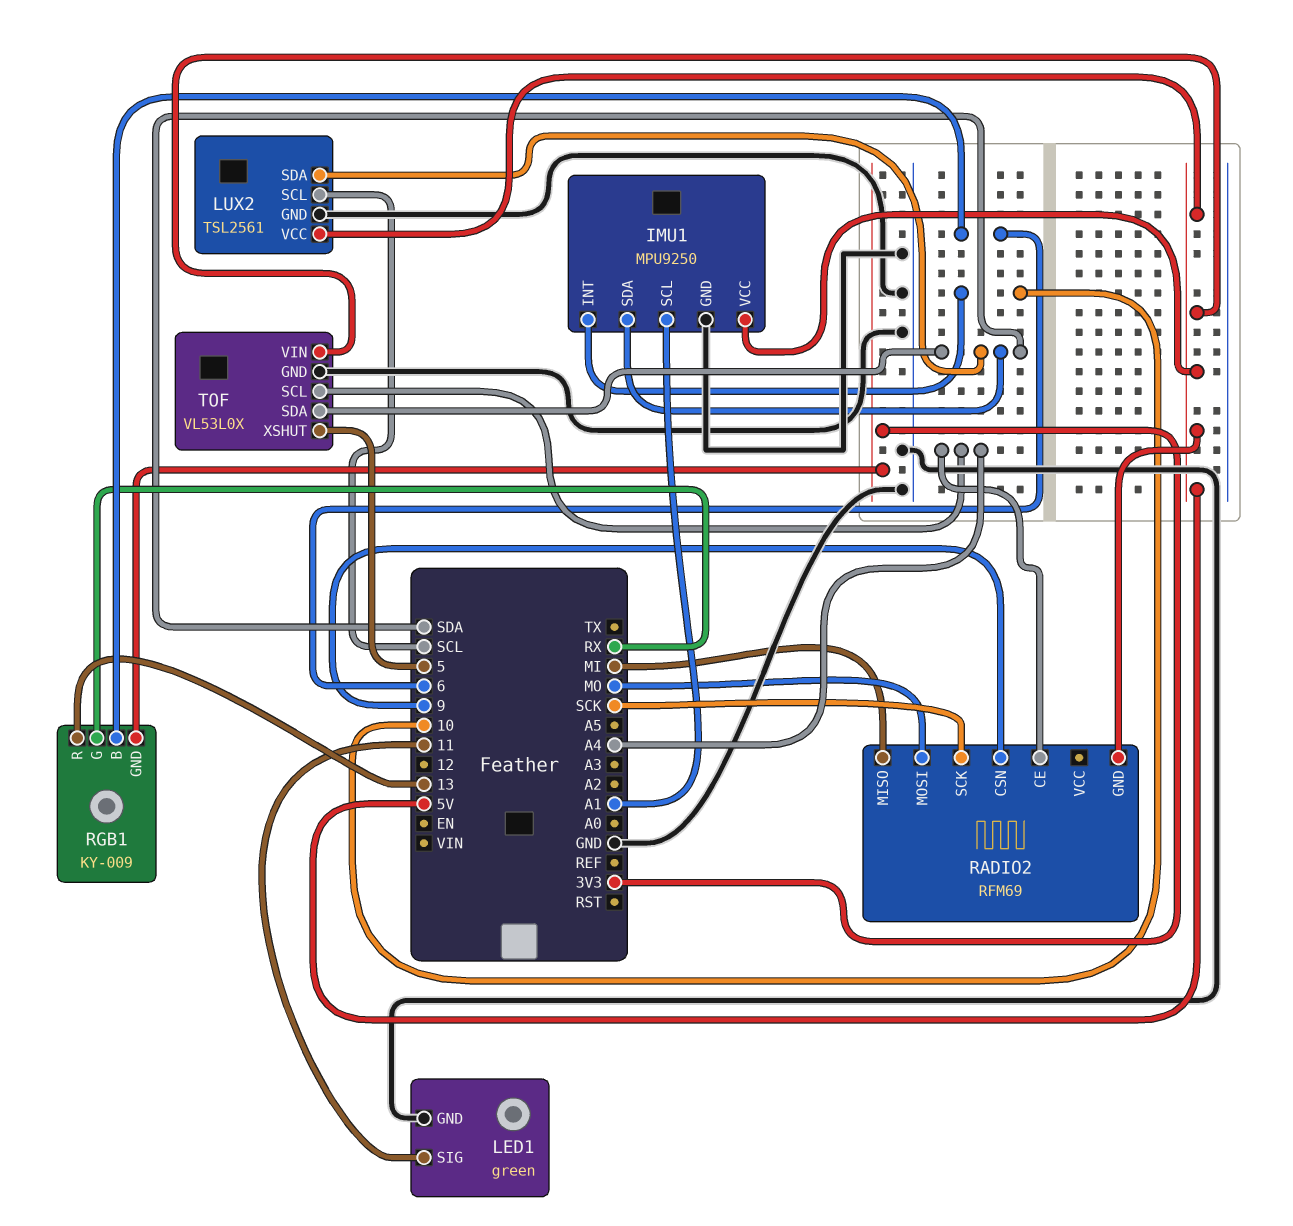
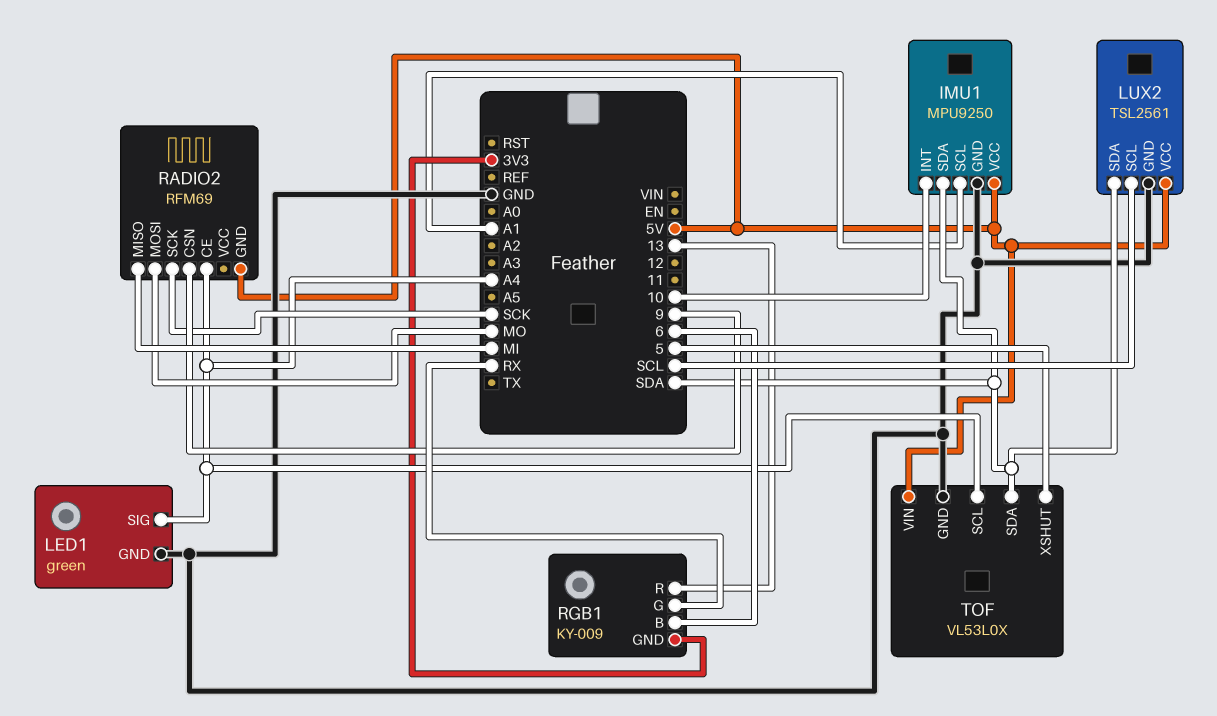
LED1 pin SIG: 11 -> A4

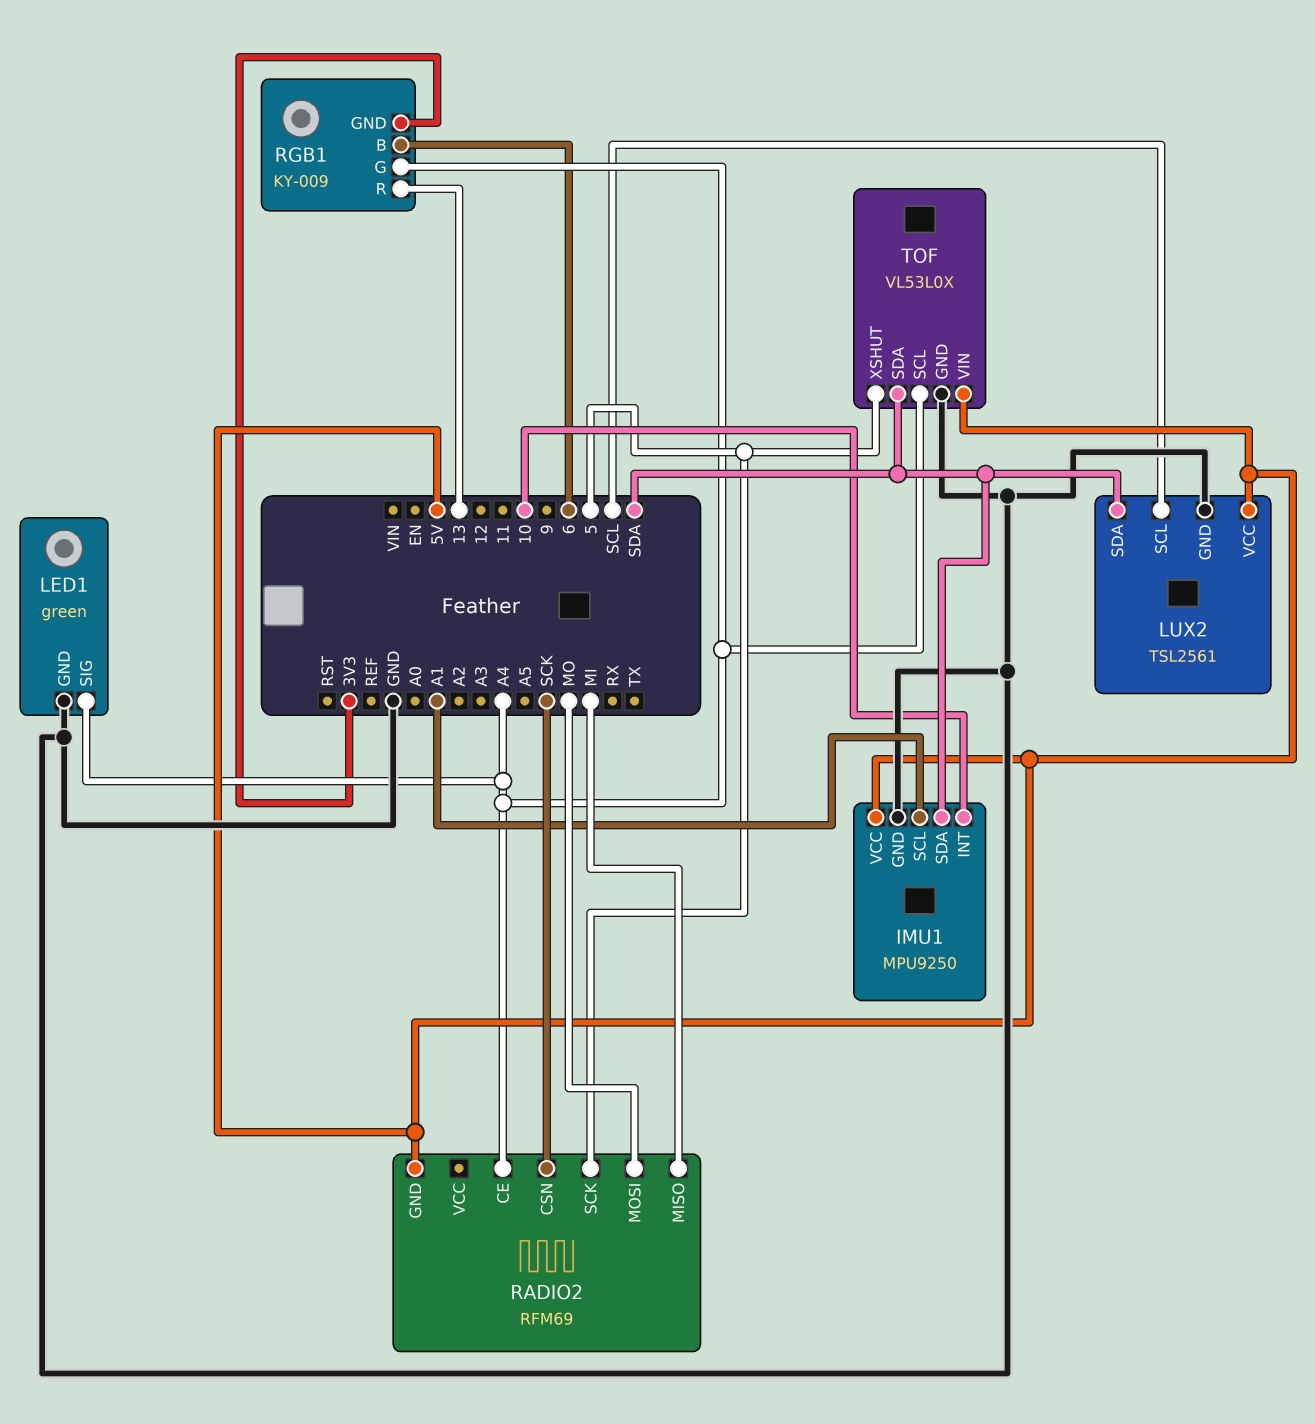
RADIO2 pin CSN: 9 -> SCK
RADIO2 pin SCK: SCK -> 5
RGB1 pin G: RX -> A4

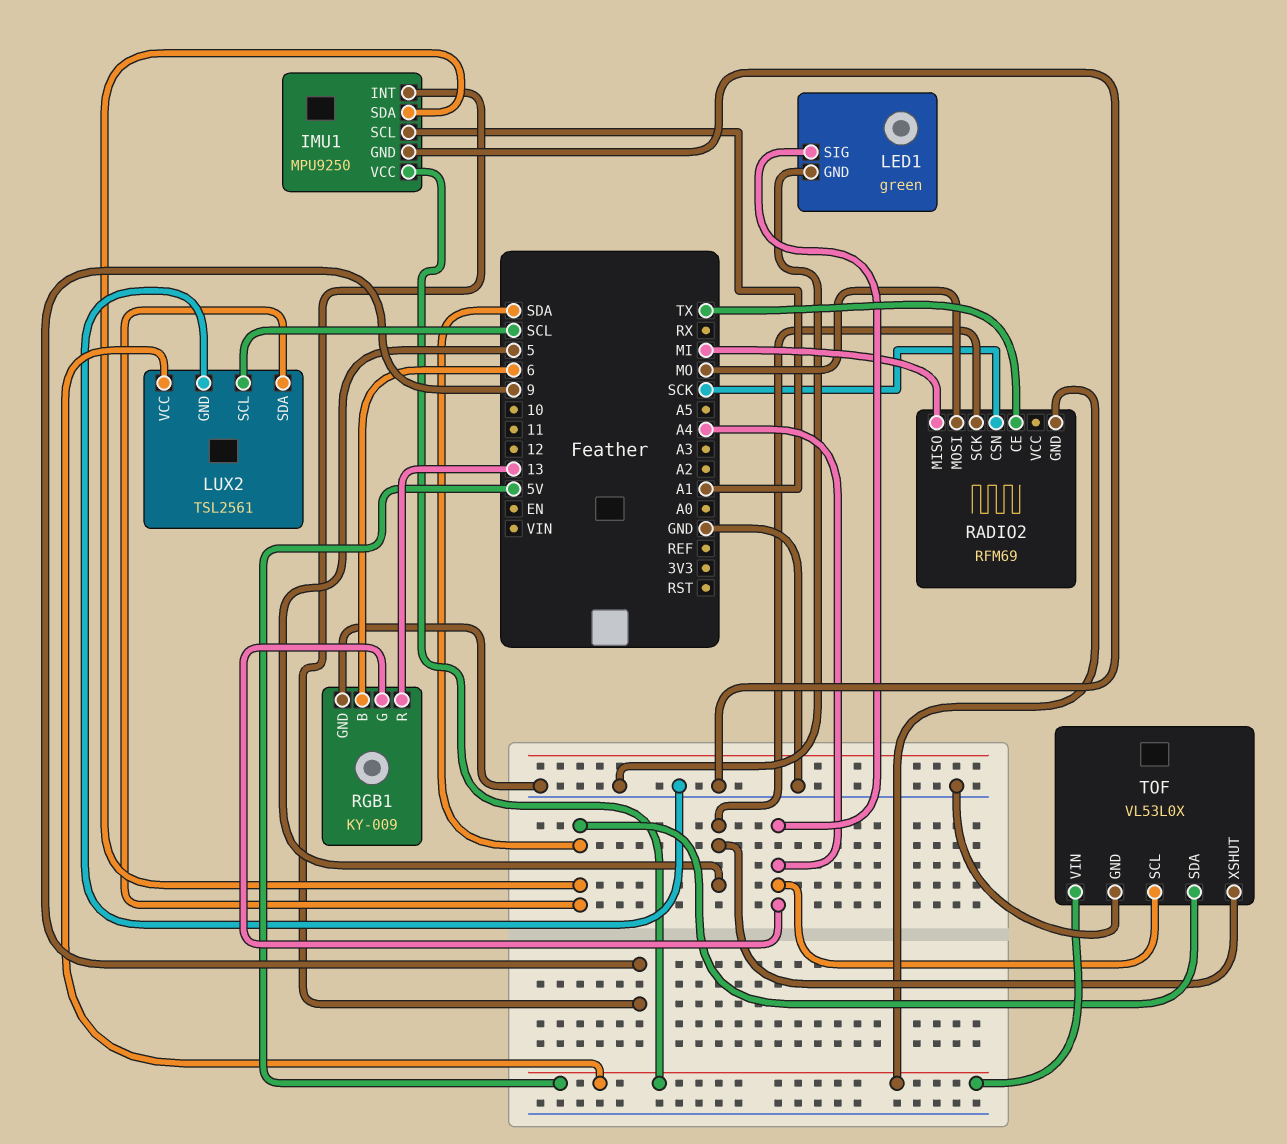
IMU1 pin INT: 10 -> 9
RADIO2 pin CE: A4 -> TX
RGB1 pin GND: 3V3 -> GND

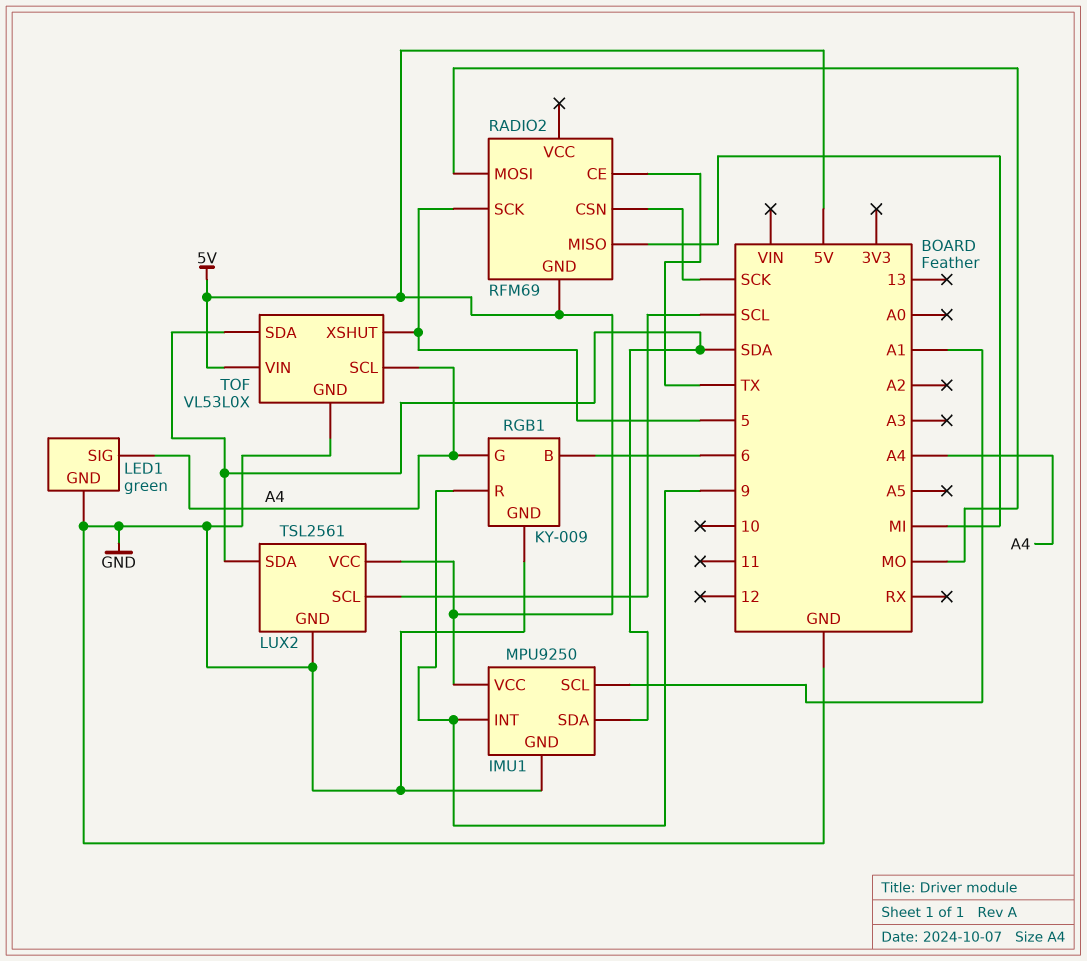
RGB1 pin R: 13 -> 9

